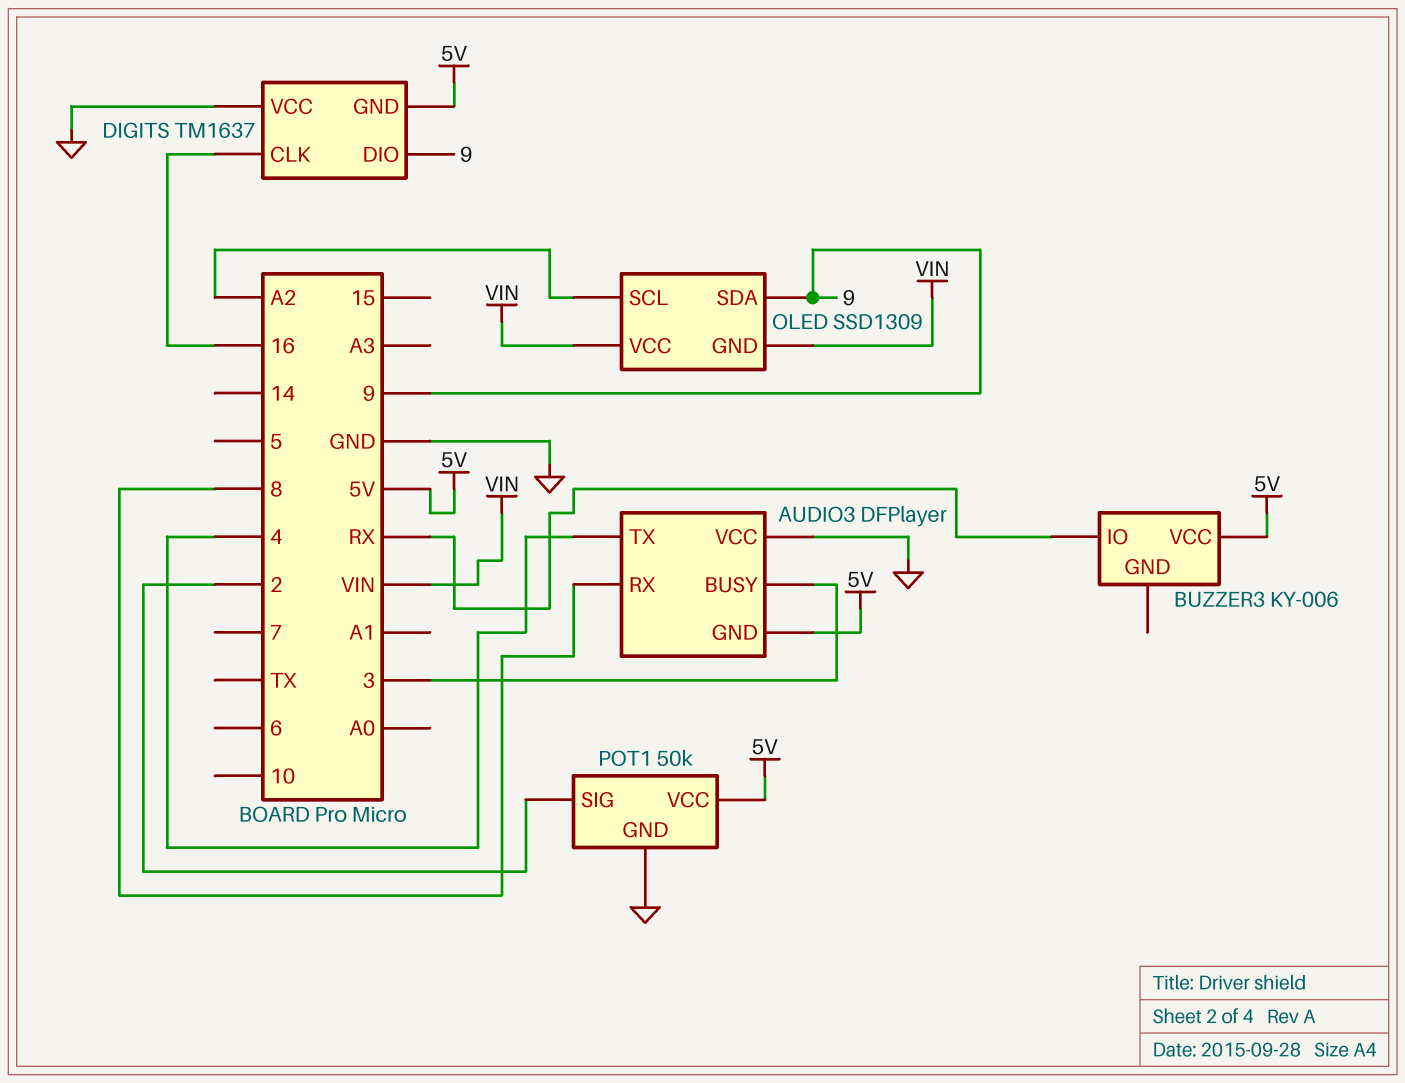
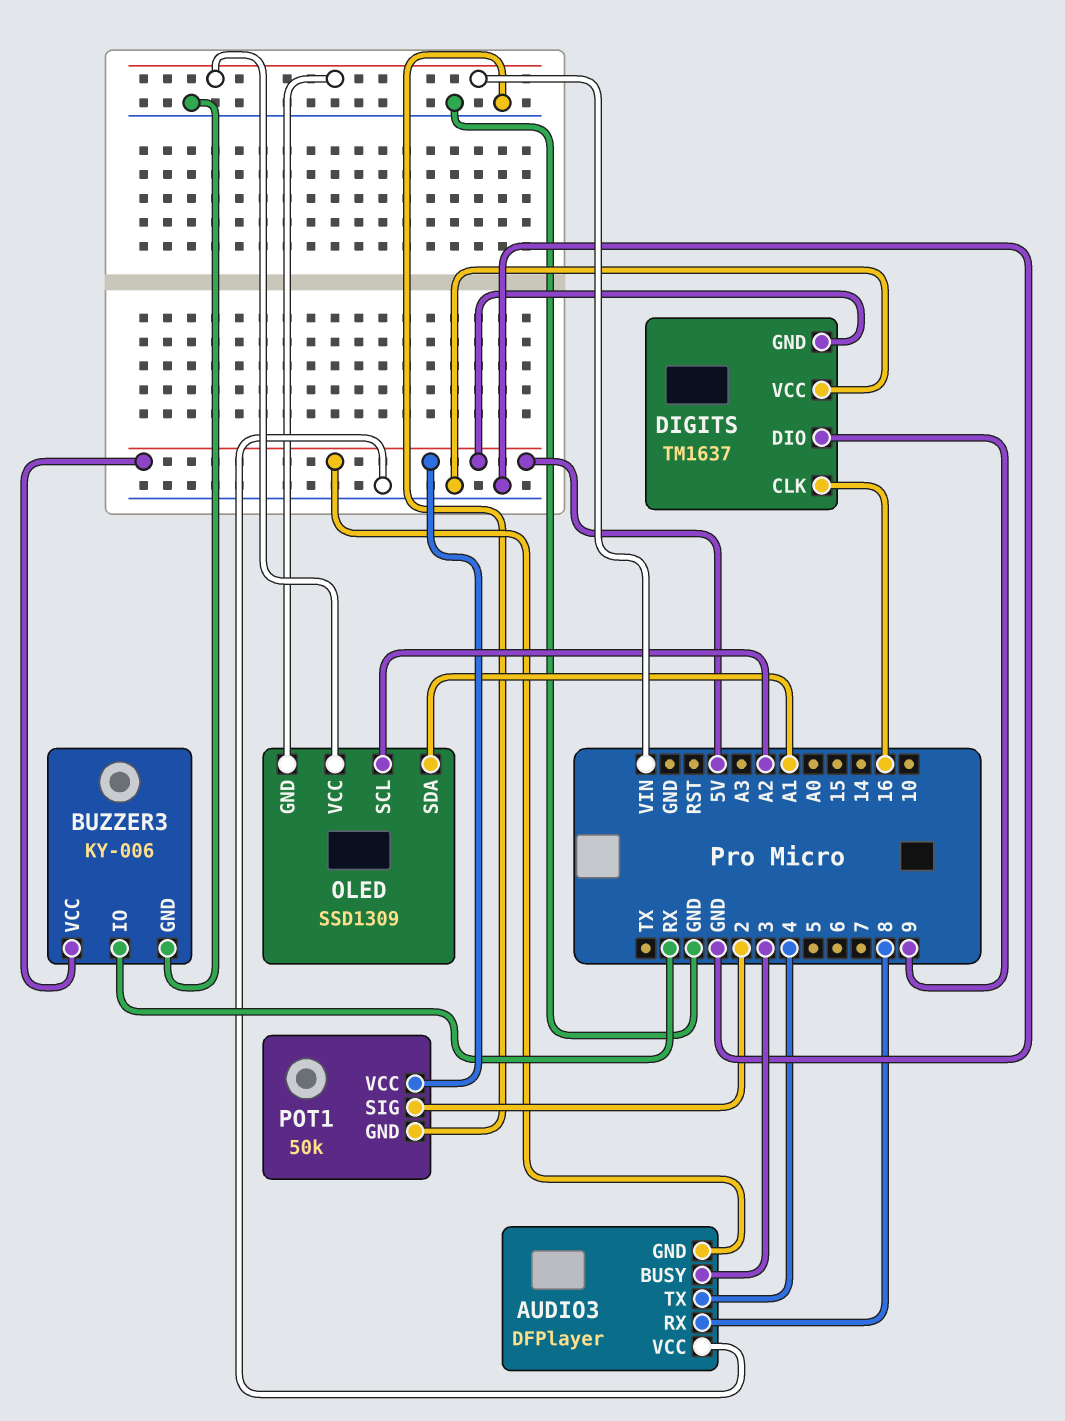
BUZZER3 pin GND: none -> GND
OLED pin SDA: 9 -> A1

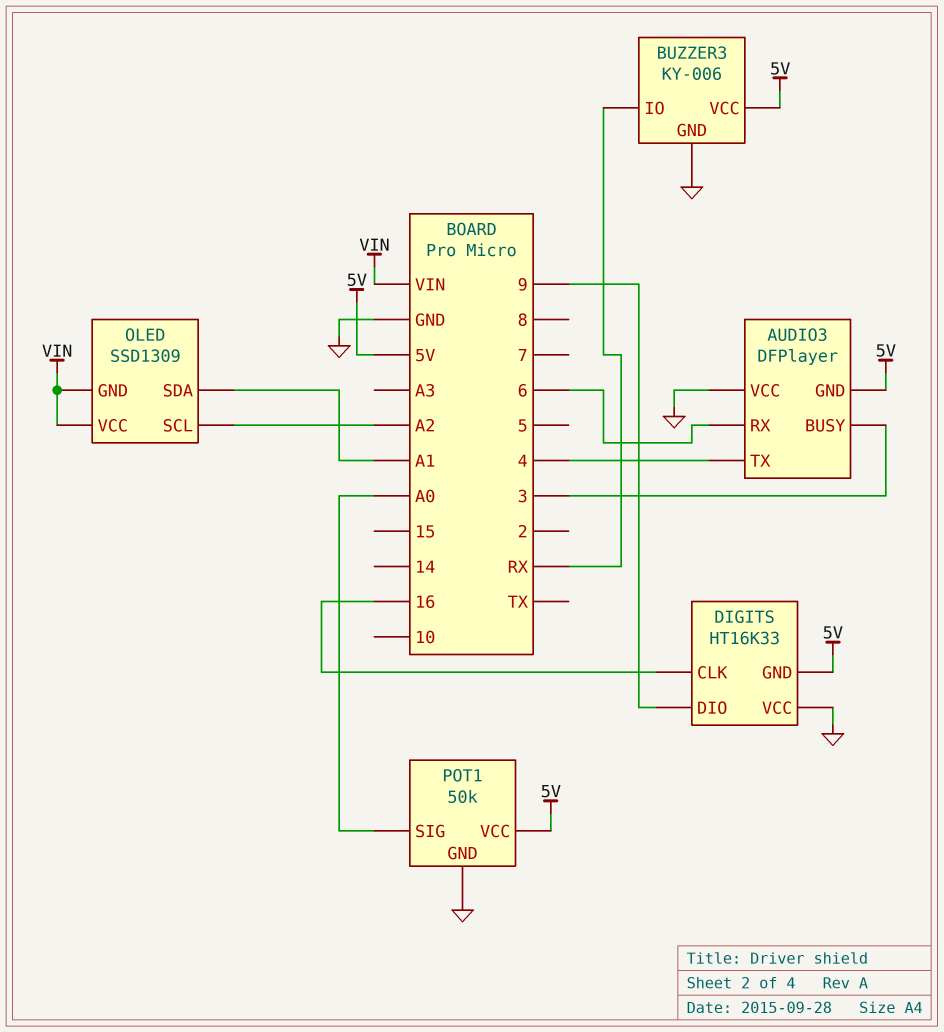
AUDIO3 pin RX: 8 -> 6
DIGITS: TM1637 -> HT16K33
POT1 pin SIG: 2 -> A0

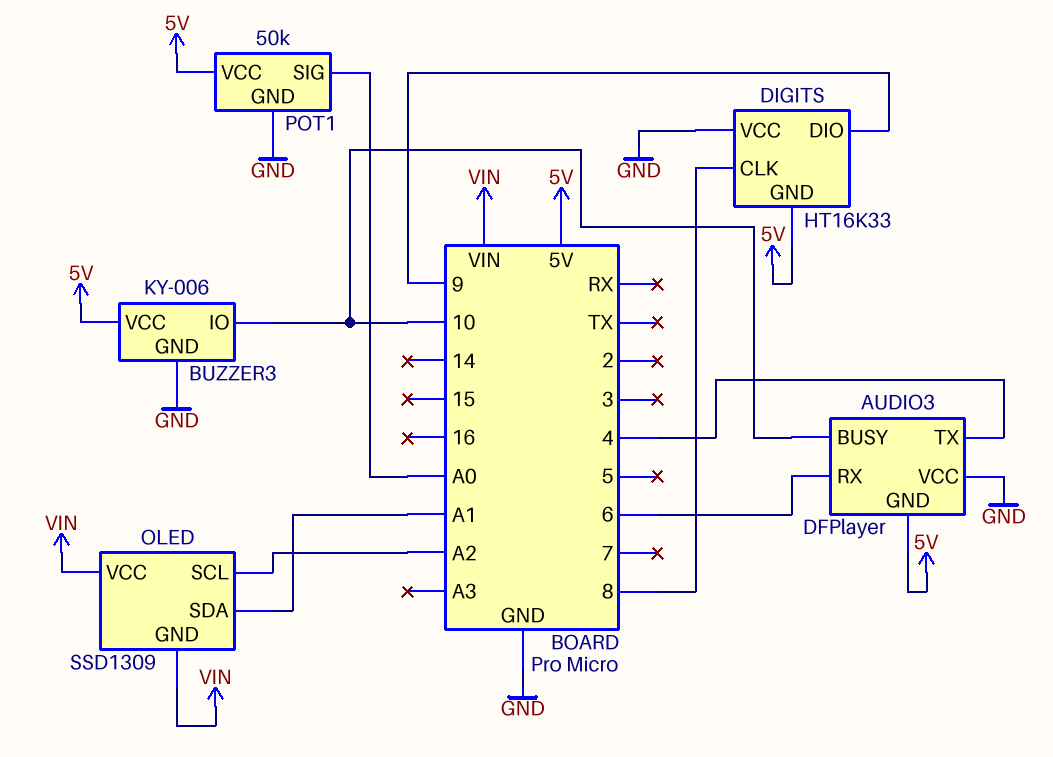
AUDIO3 pin BUSY: 3 -> 10
BUZZER3 pin IO: RX -> 10
DIGITS pin CLK: 16 -> 8

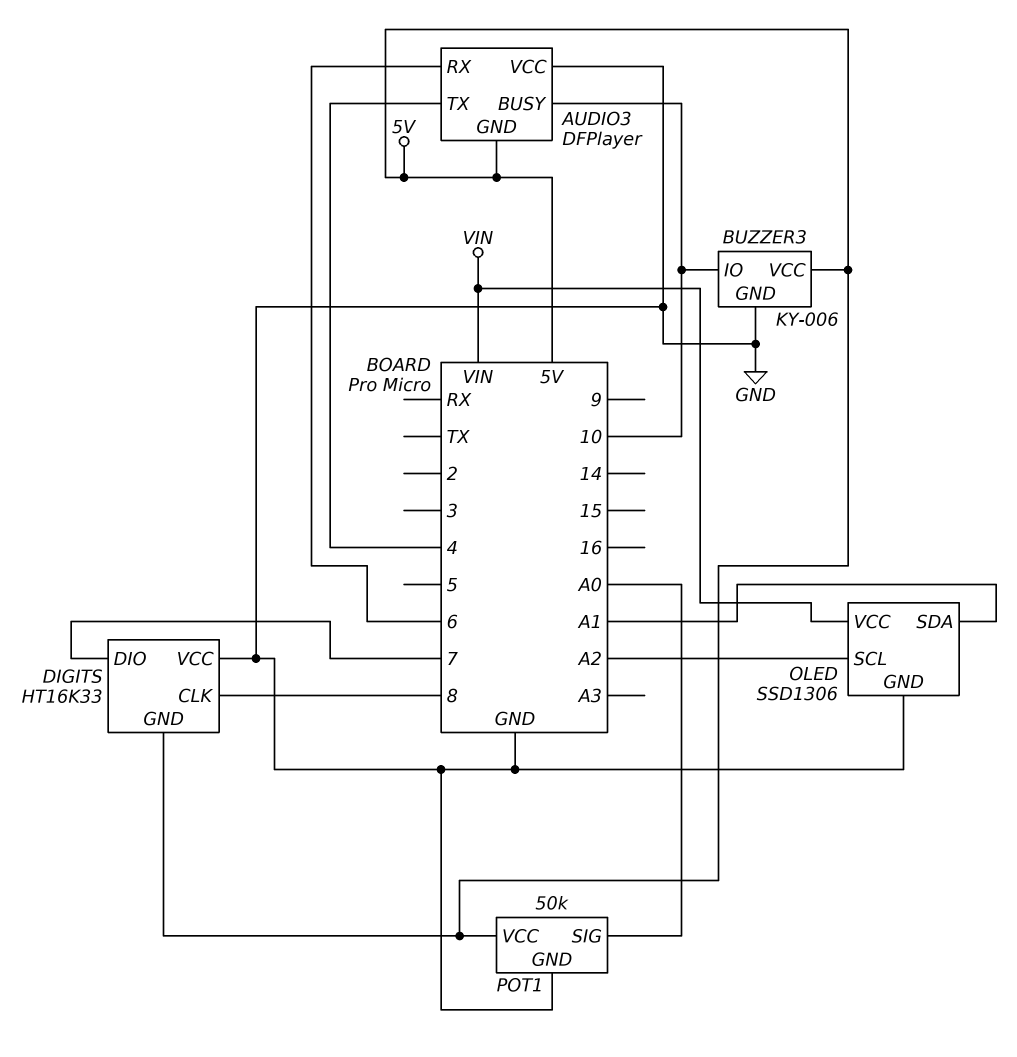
DIGITS pin DIO: 9 -> 7
OLED: SSD1309 -> SSD1306
OLED pin GND: VIN -> GND

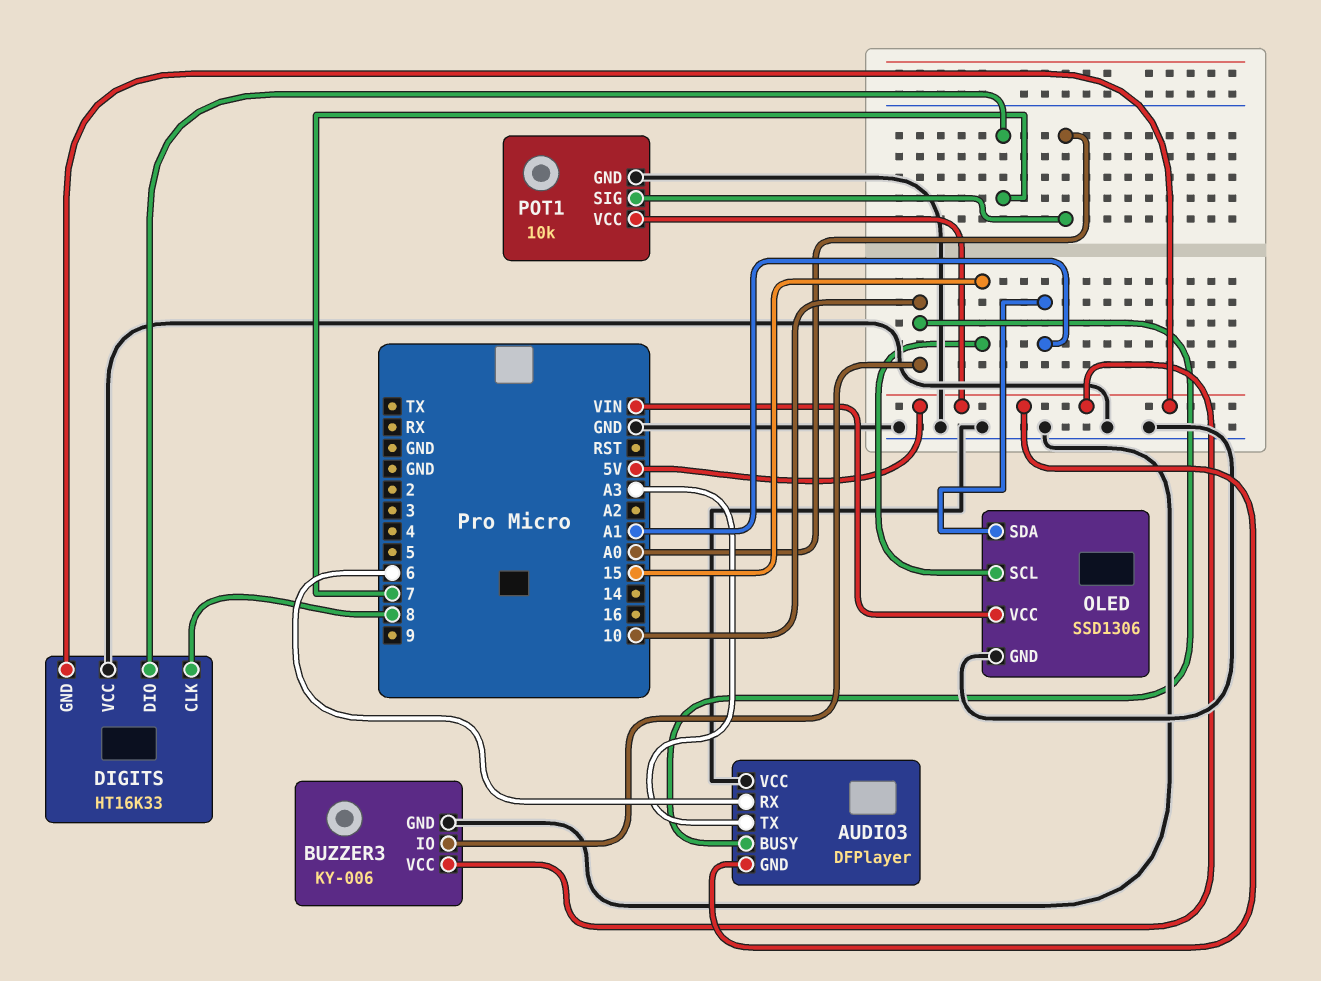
AUDIO3 pin TX: 4 -> A3
OLED pin SCL: A2 -> 15
POT1: 50k -> 10k

